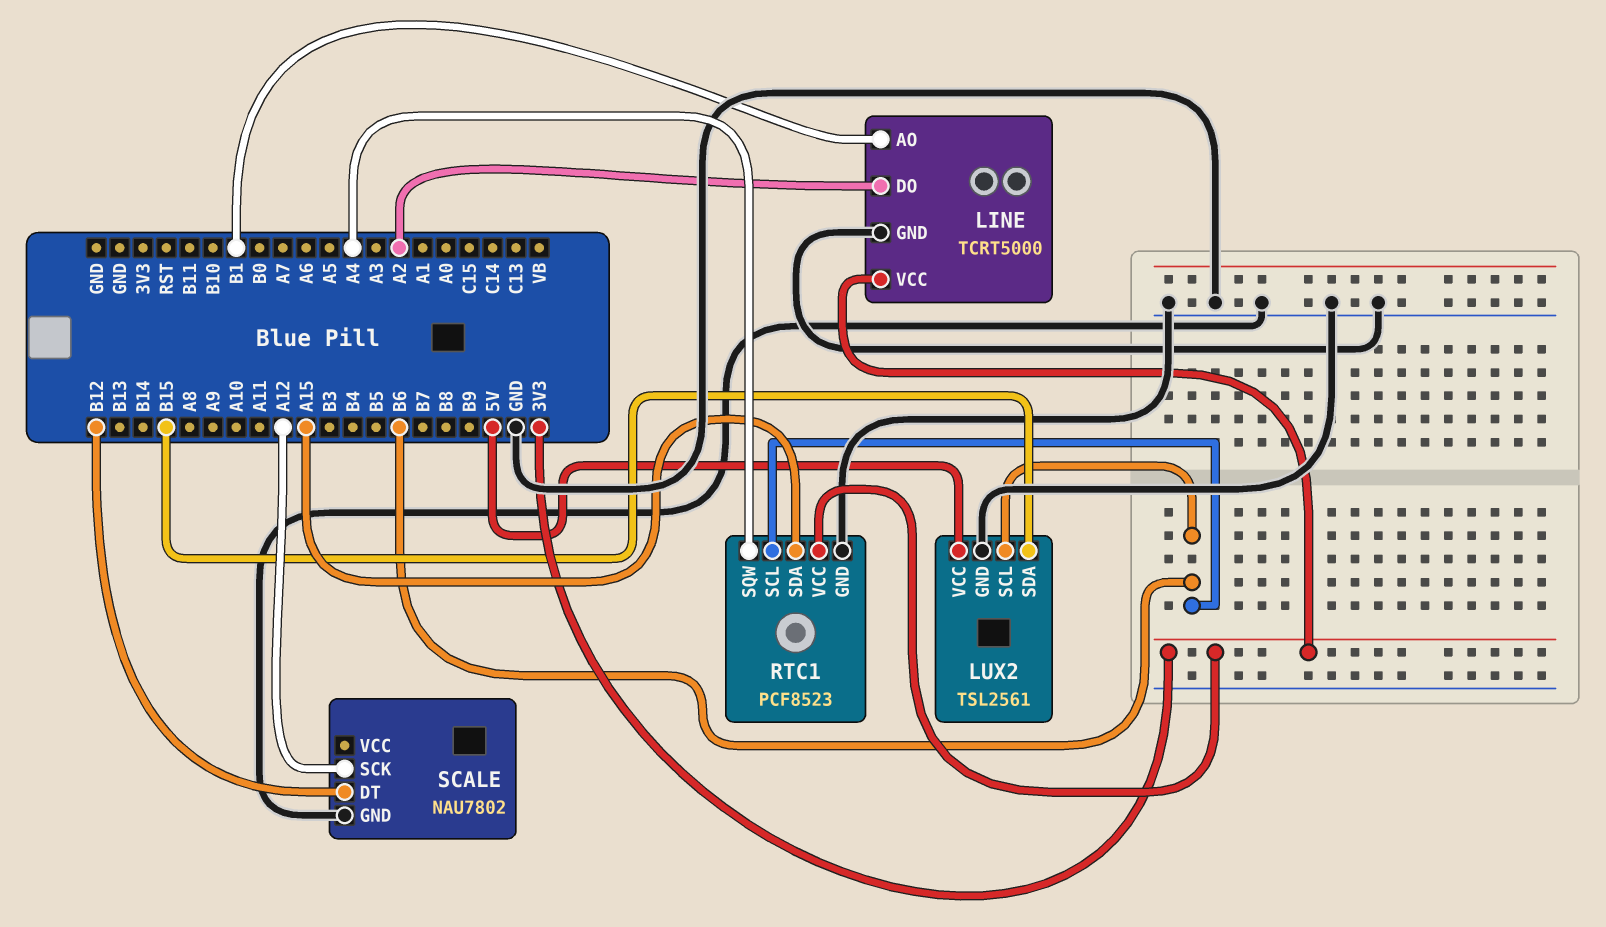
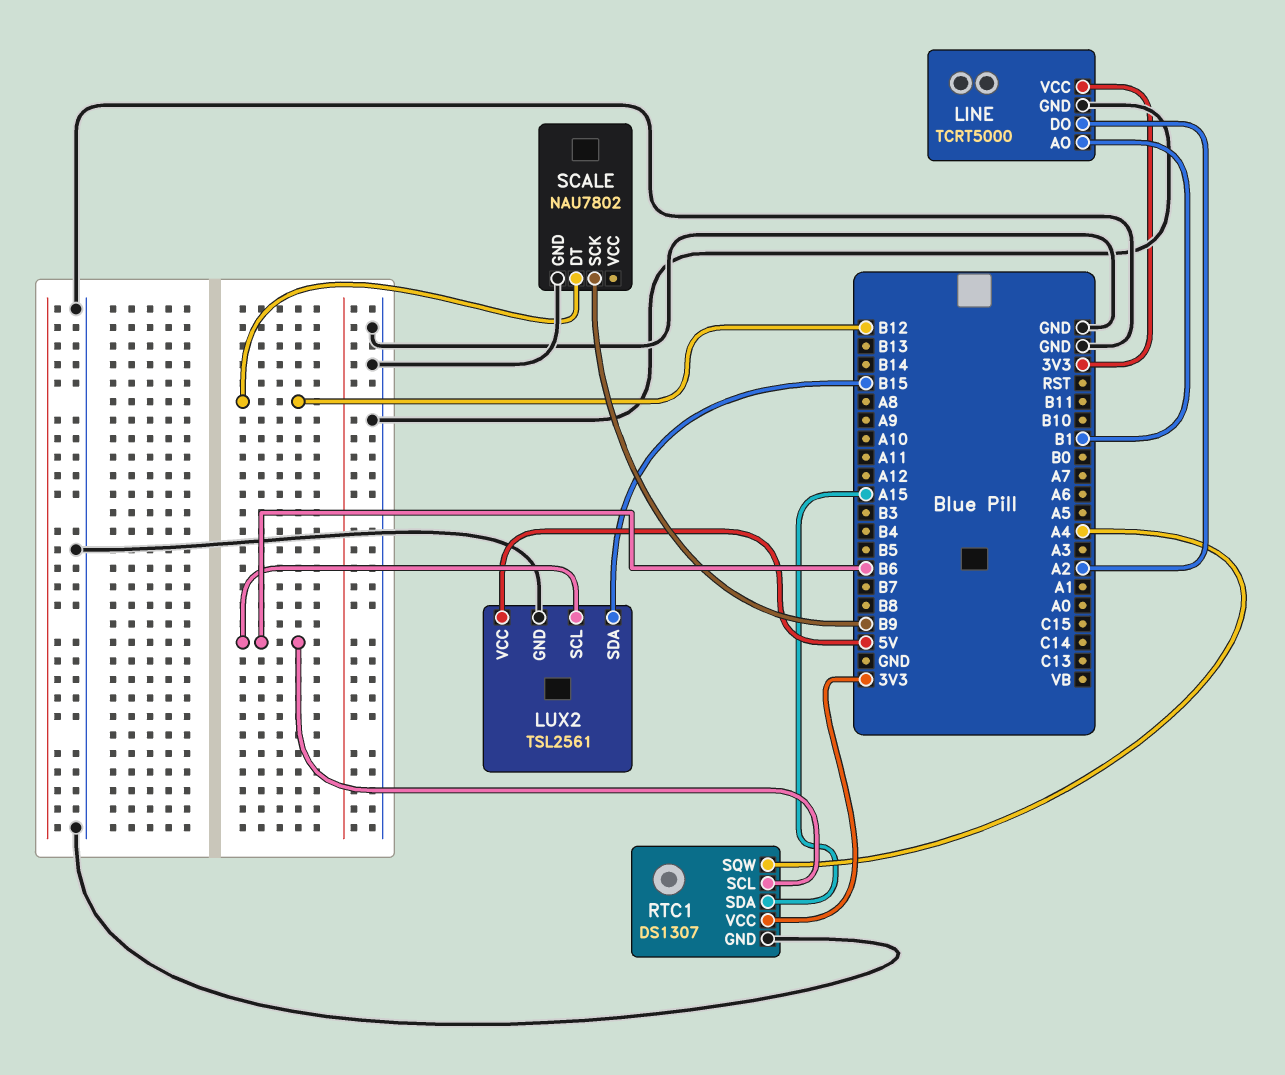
RTC1: PCF8523 -> DS1307
SCALE pin SCK: A12 -> B9

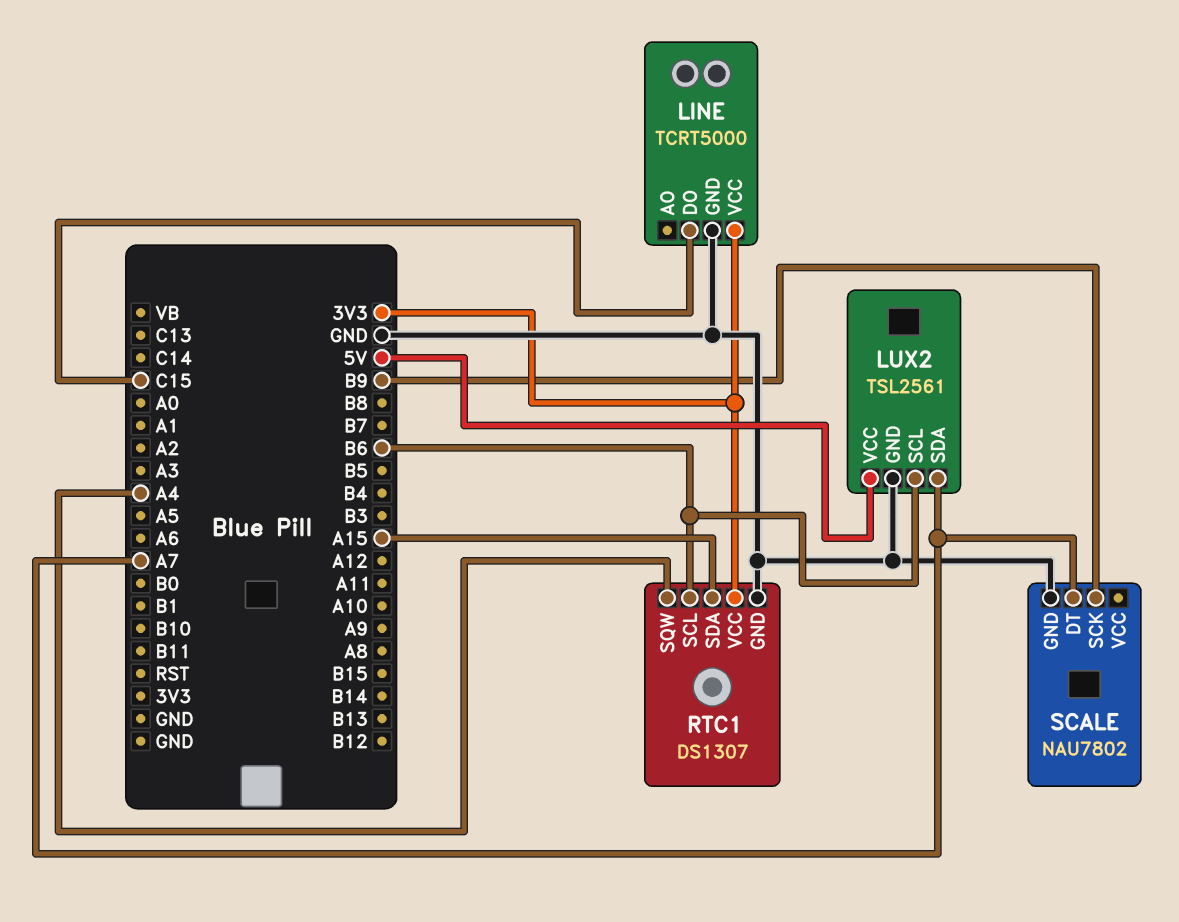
LINE pin AO: B1 -> none
LINE pin DO: A2 -> C15
LUX2 pin SDA: B15 -> A7
SCALE pin DT: B12 -> A7

